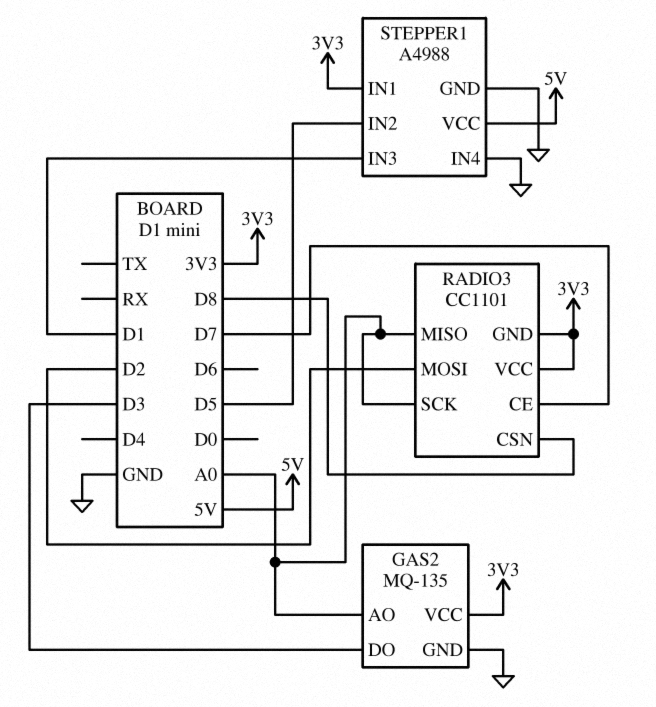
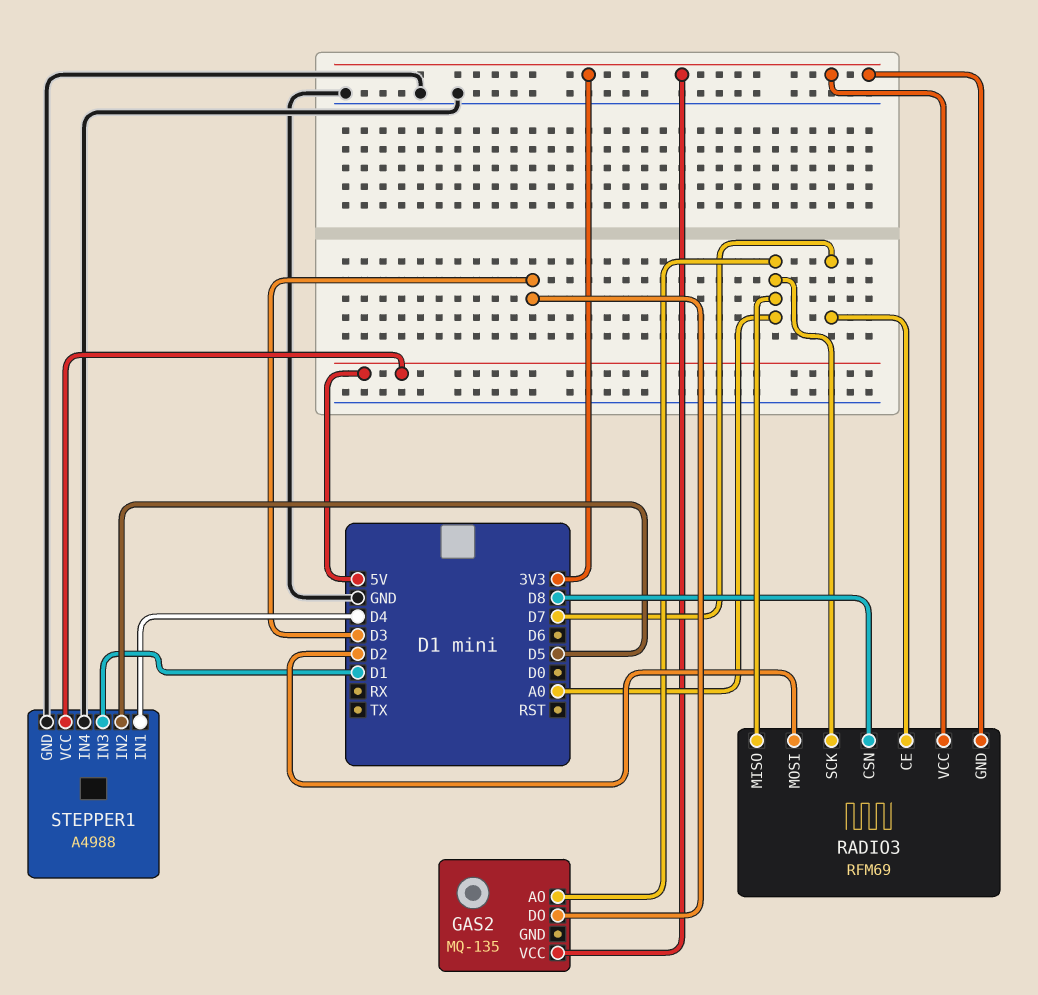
GAS2 pin GND: GND -> none
RADIO3: CC1101 -> RFM69
STEPPER1 pin IN1: 3V3 -> D4

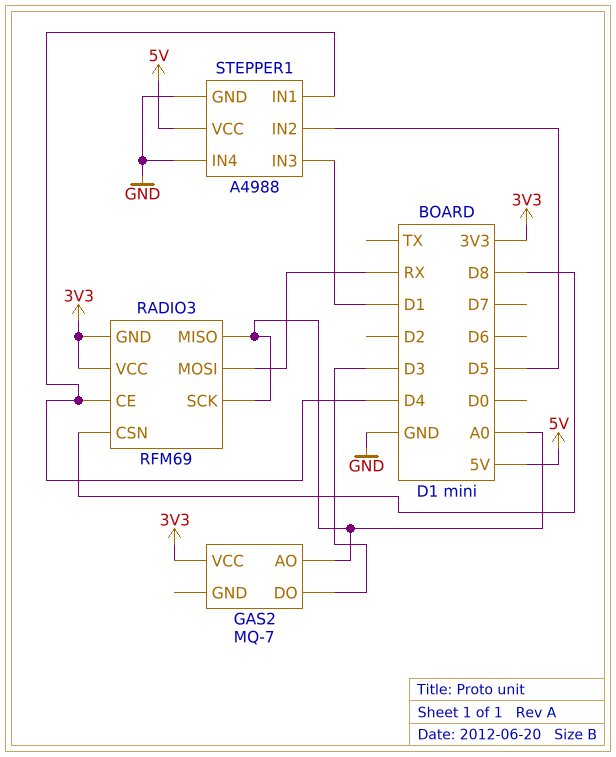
GAS2: MQ-135 -> MQ-7
RADIO3 pin CE: D7 -> D4
RADIO3 pin MOSI: D2 -> RX

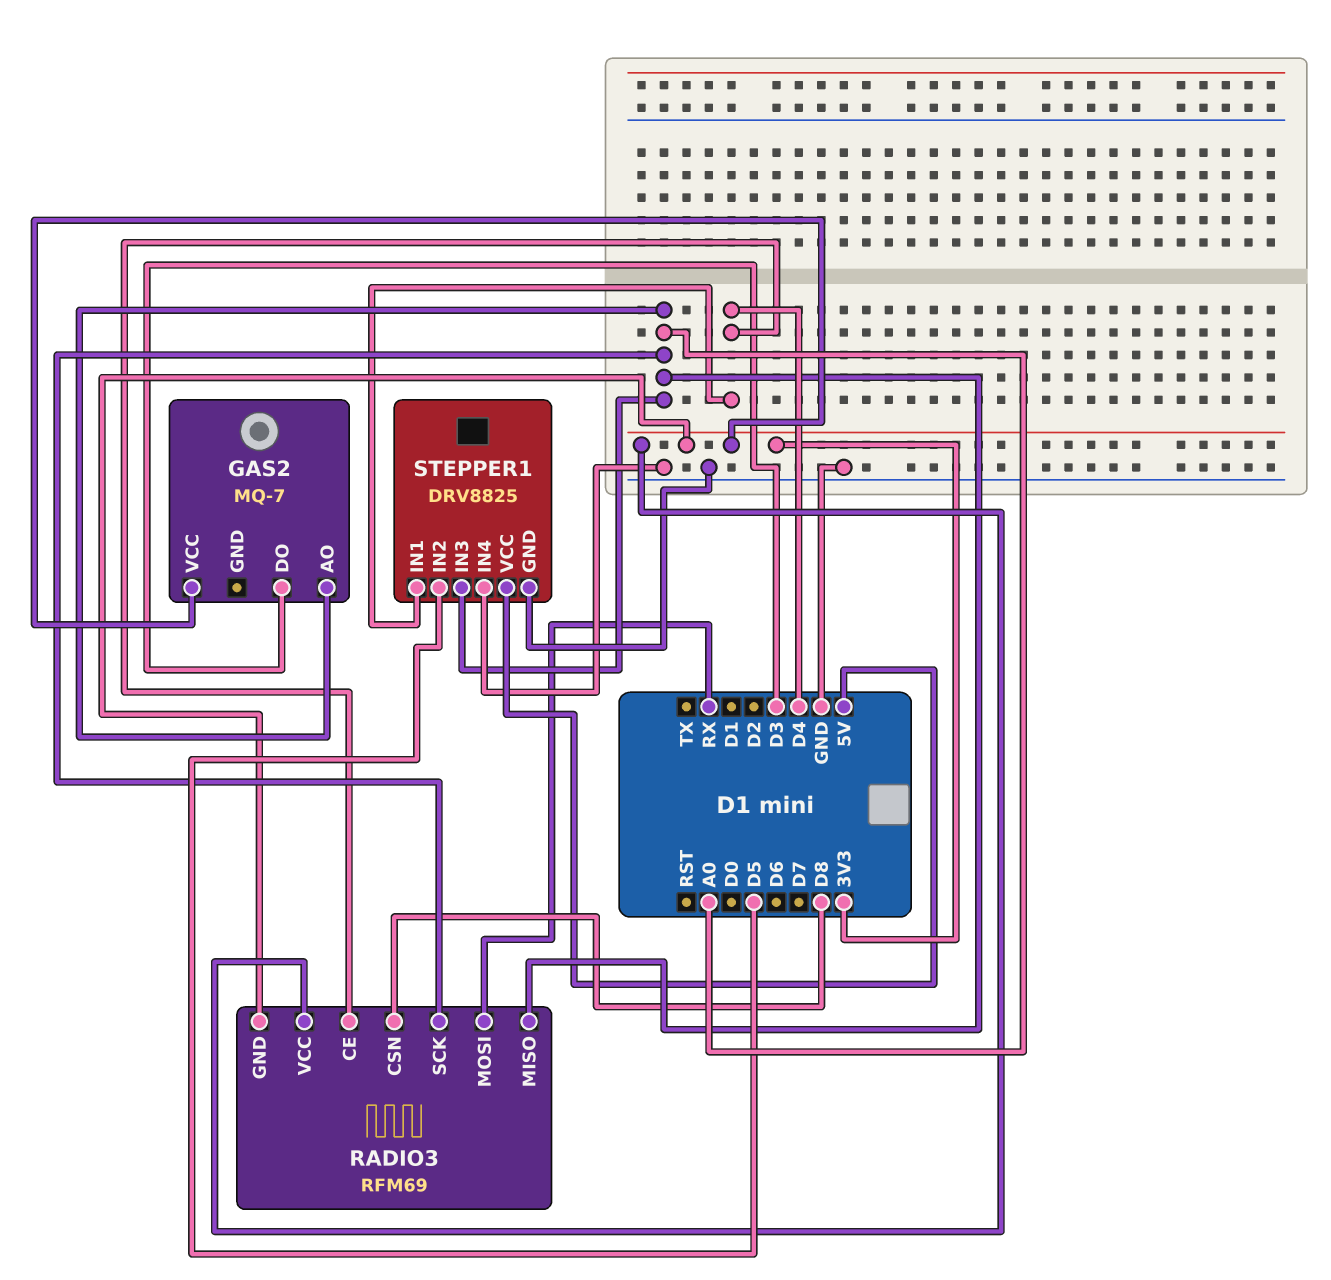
STEPPER1: A4988 -> DRV8825
STEPPER1 pin IN3: D1 -> A0

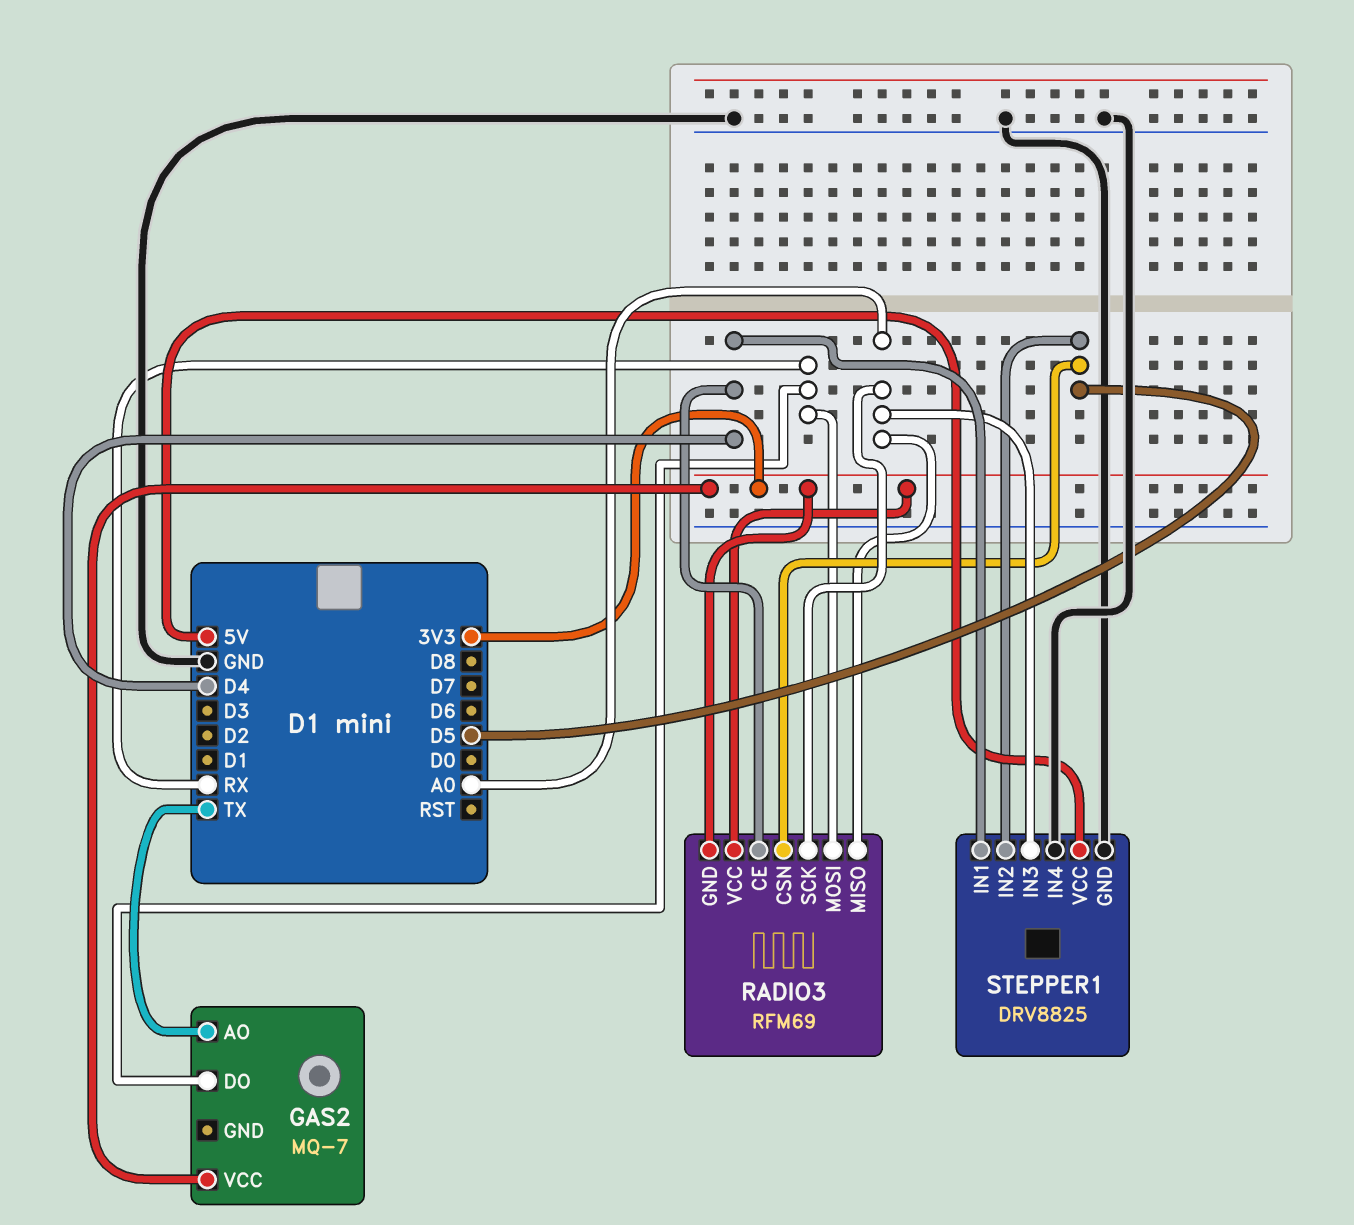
GAS2 pin AO: A0 -> TX
GAS2 pin DO: D3 -> RX
RADIO3 pin CSN: D8 -> D5

